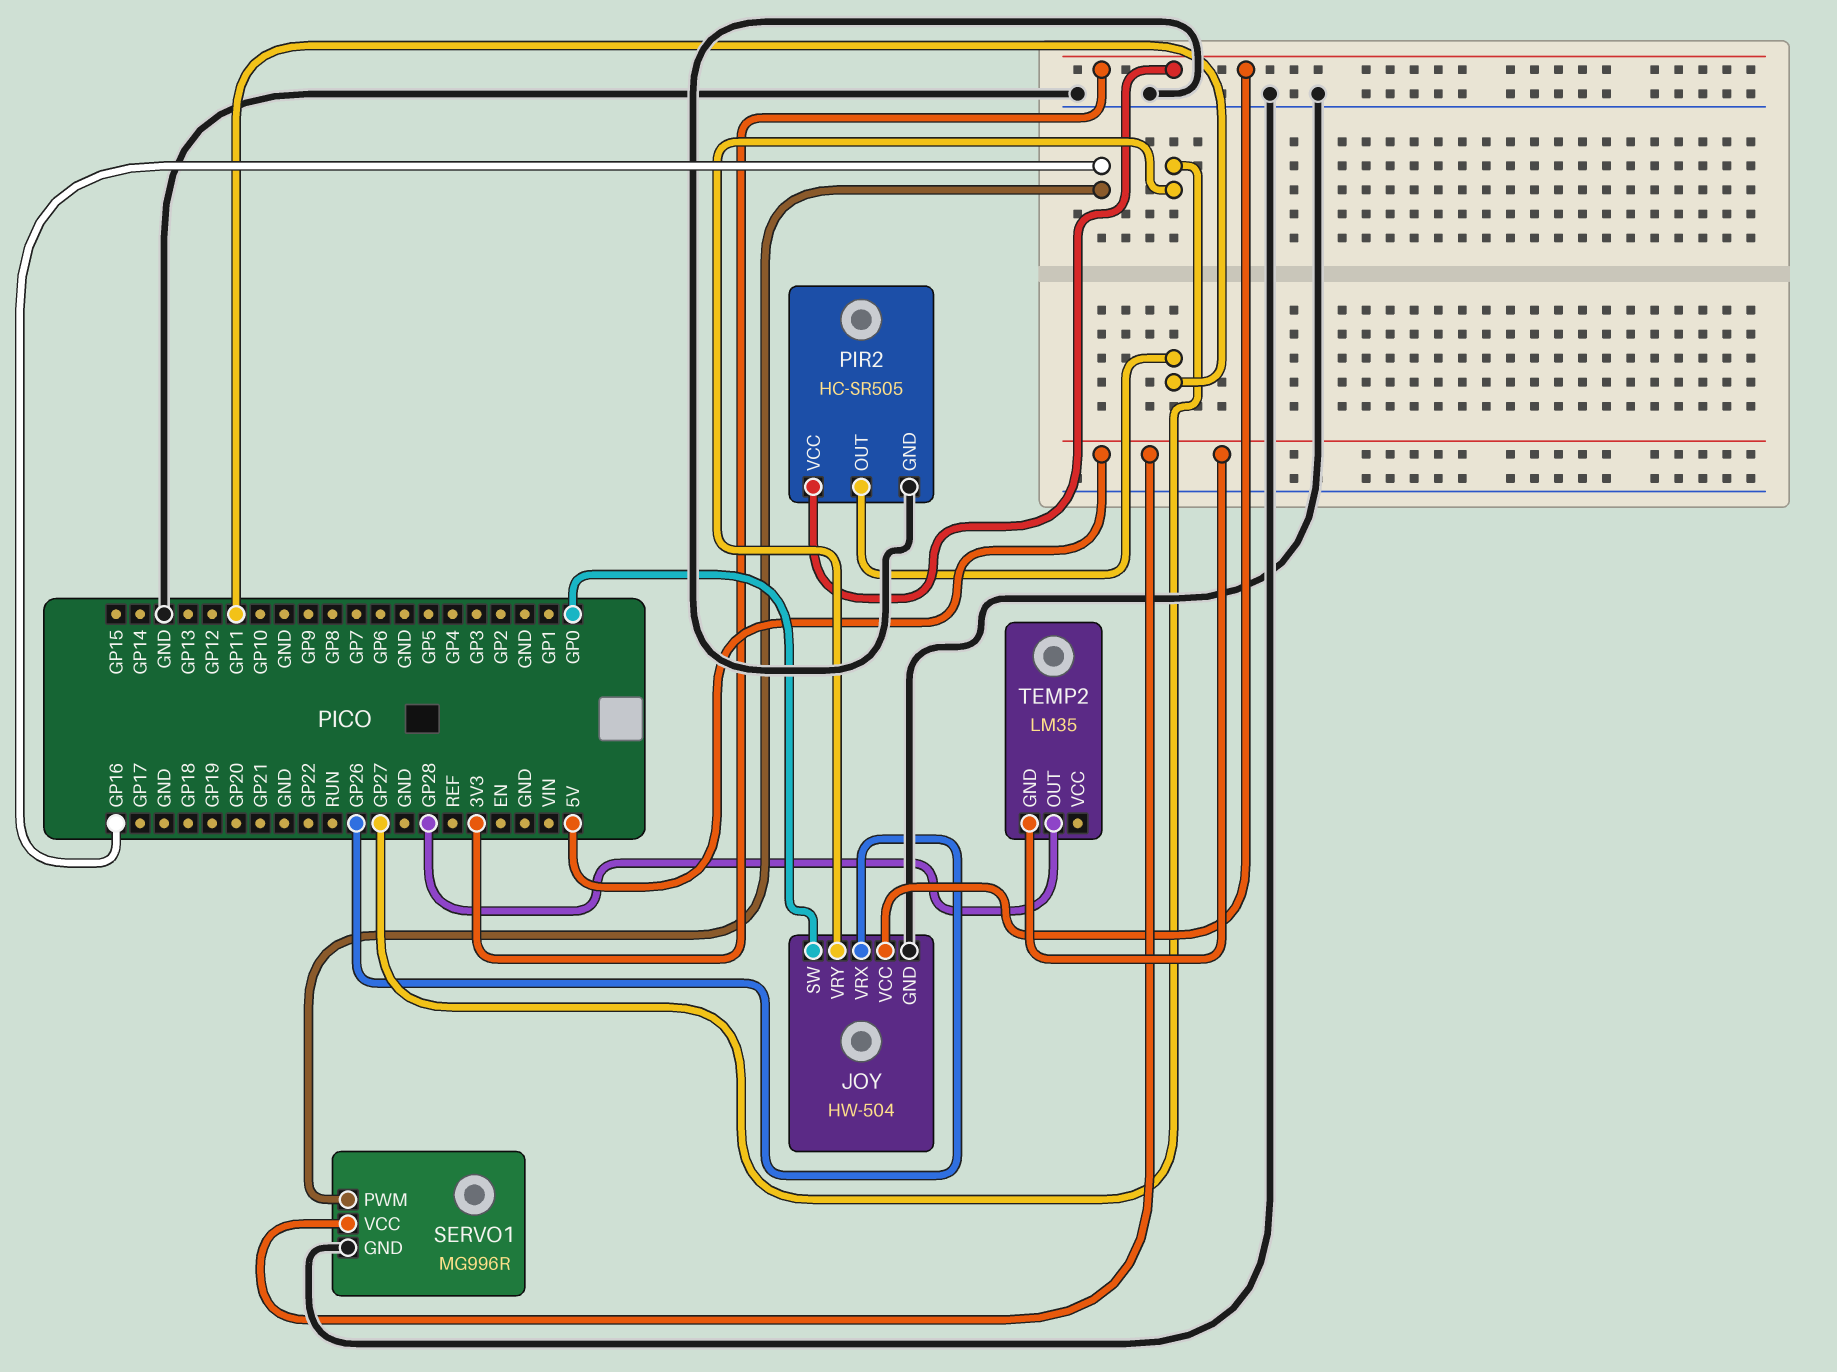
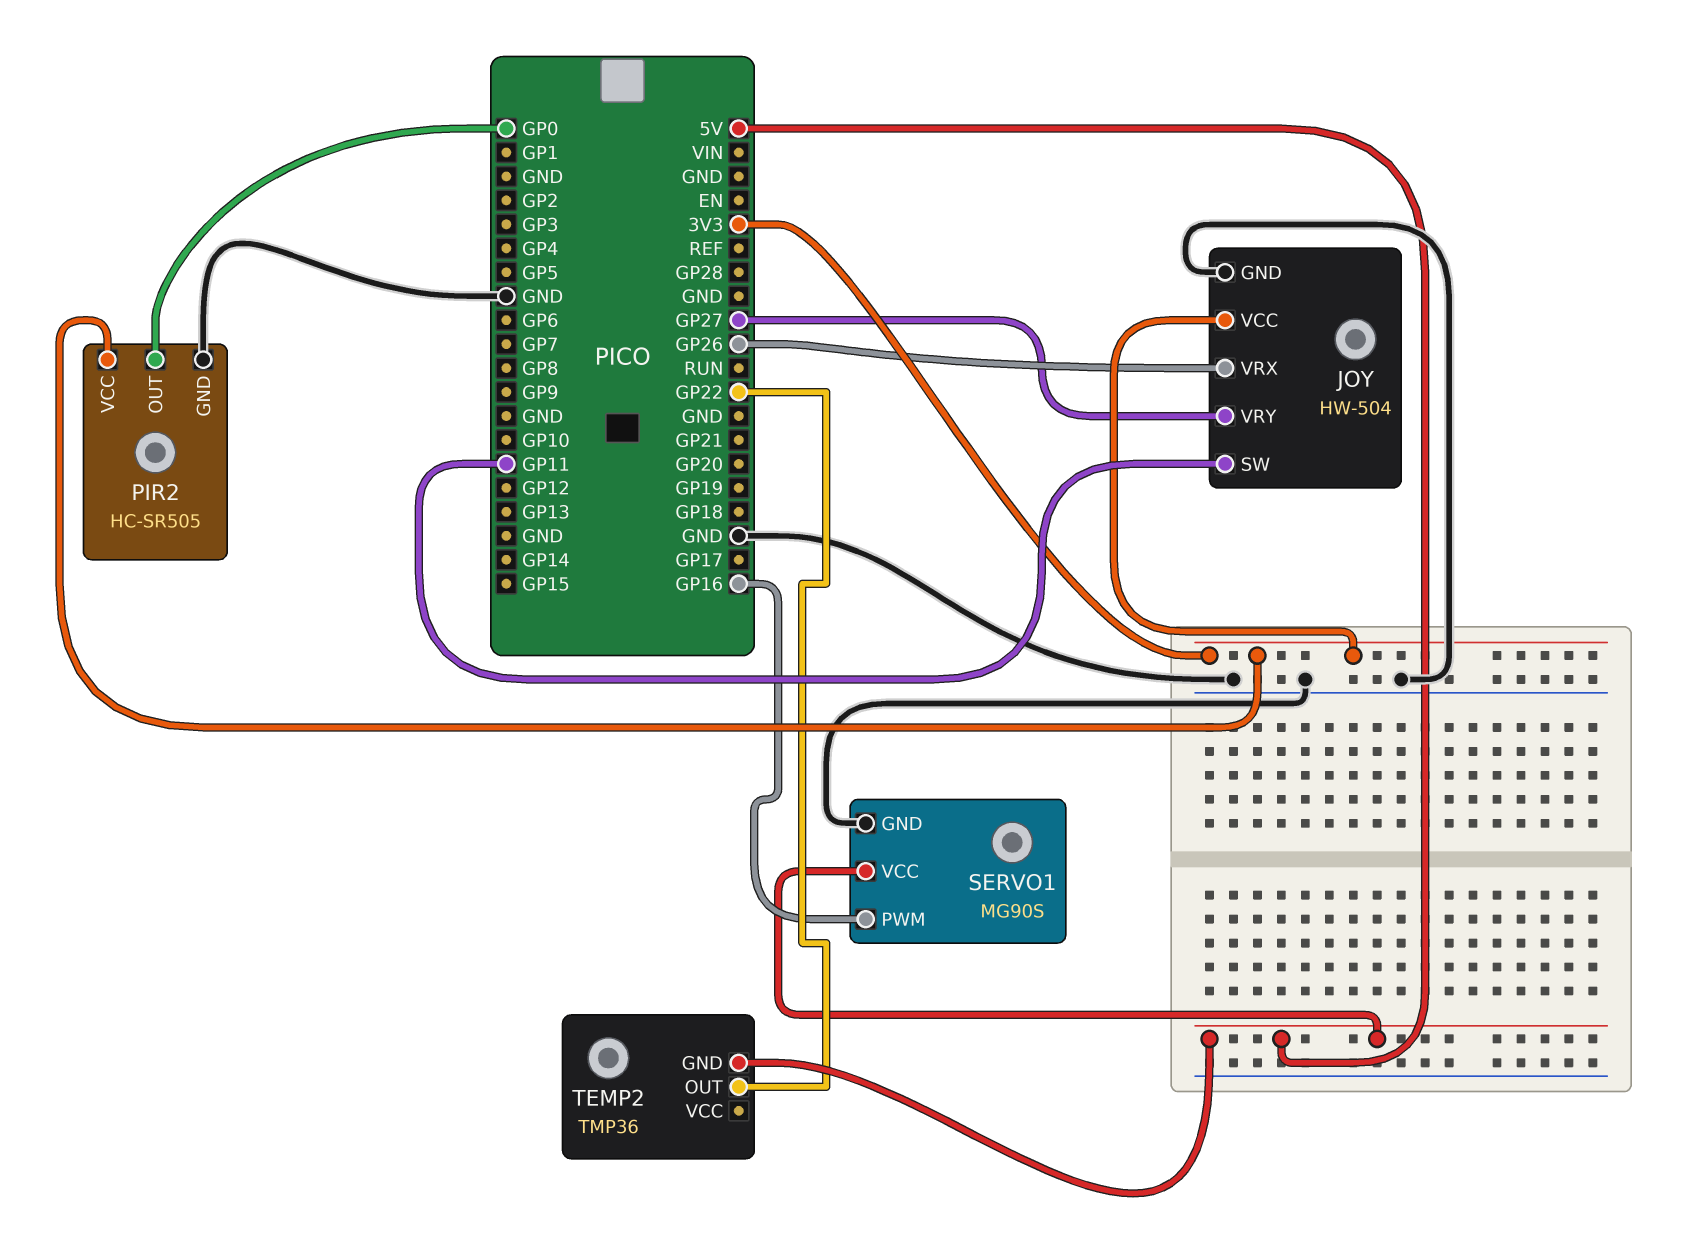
JOY pin SW: GP0 -> GP11
PIR2 pin OUT: GP11 -> GP0
SERVO1: MG996R -> MG90S
TEMP2: LM35 -> TMP36
TEMP2 pin OUT: GP28 -> GP22

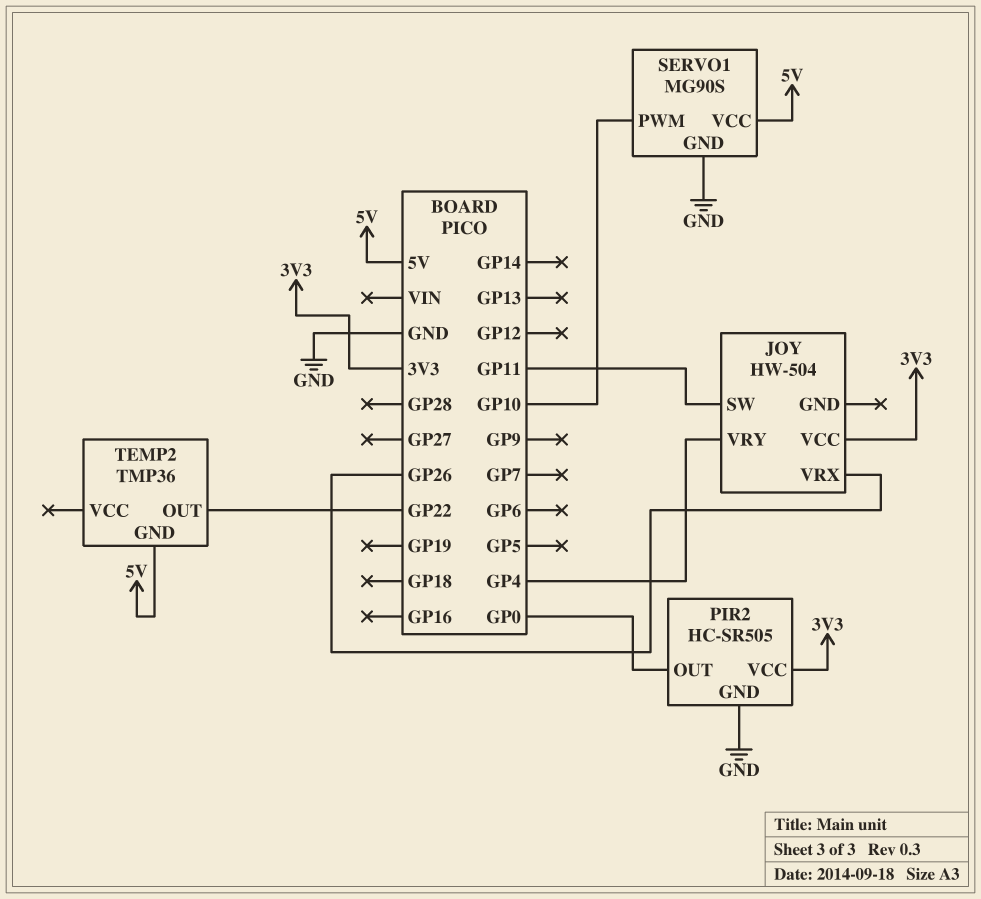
JOY pin GND: GND -> none
JOY pin VRY: GP27 -> GP4
SERVO1 pin PWM: GP16 -> GP10

